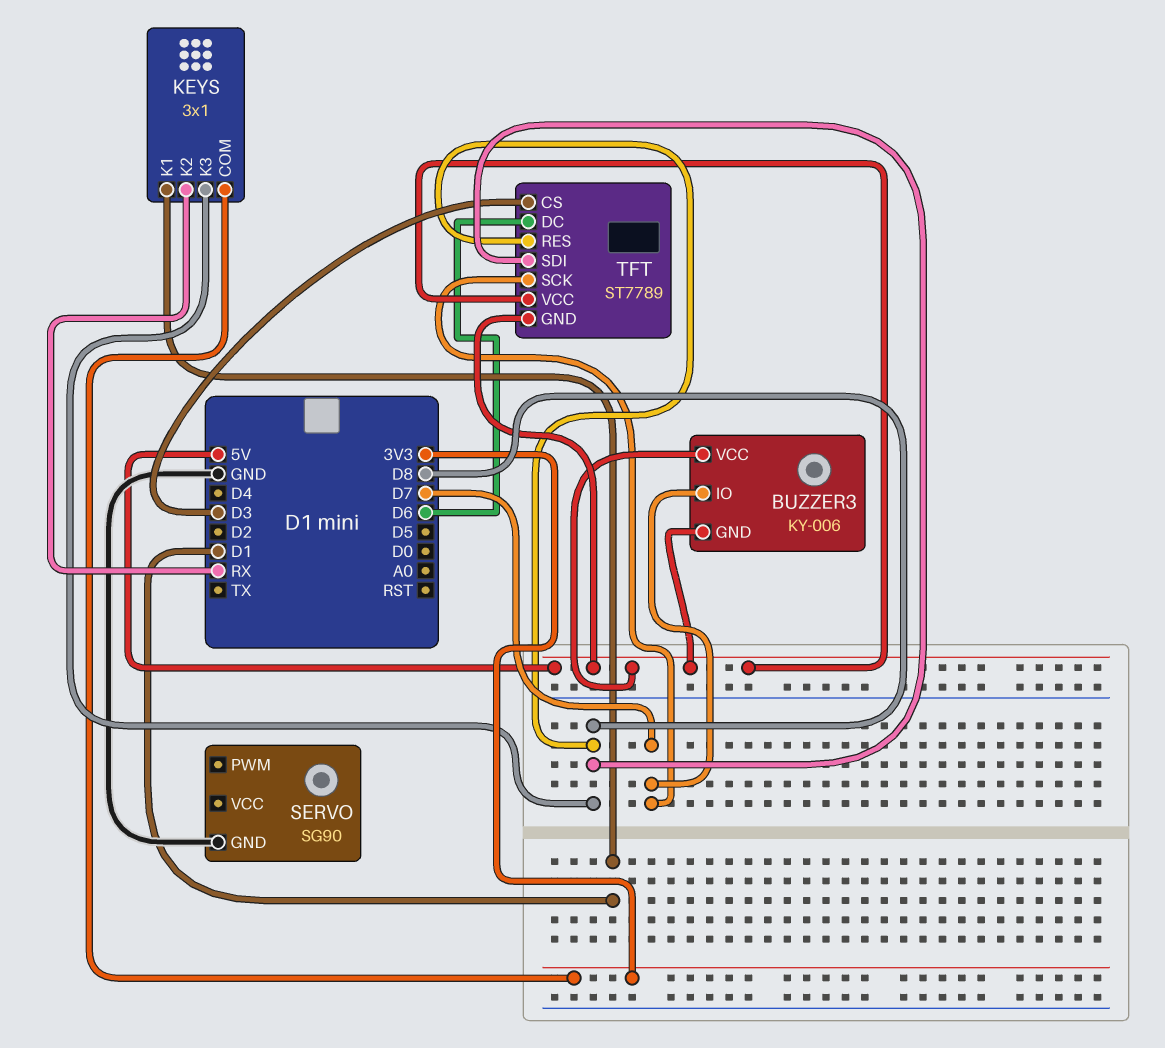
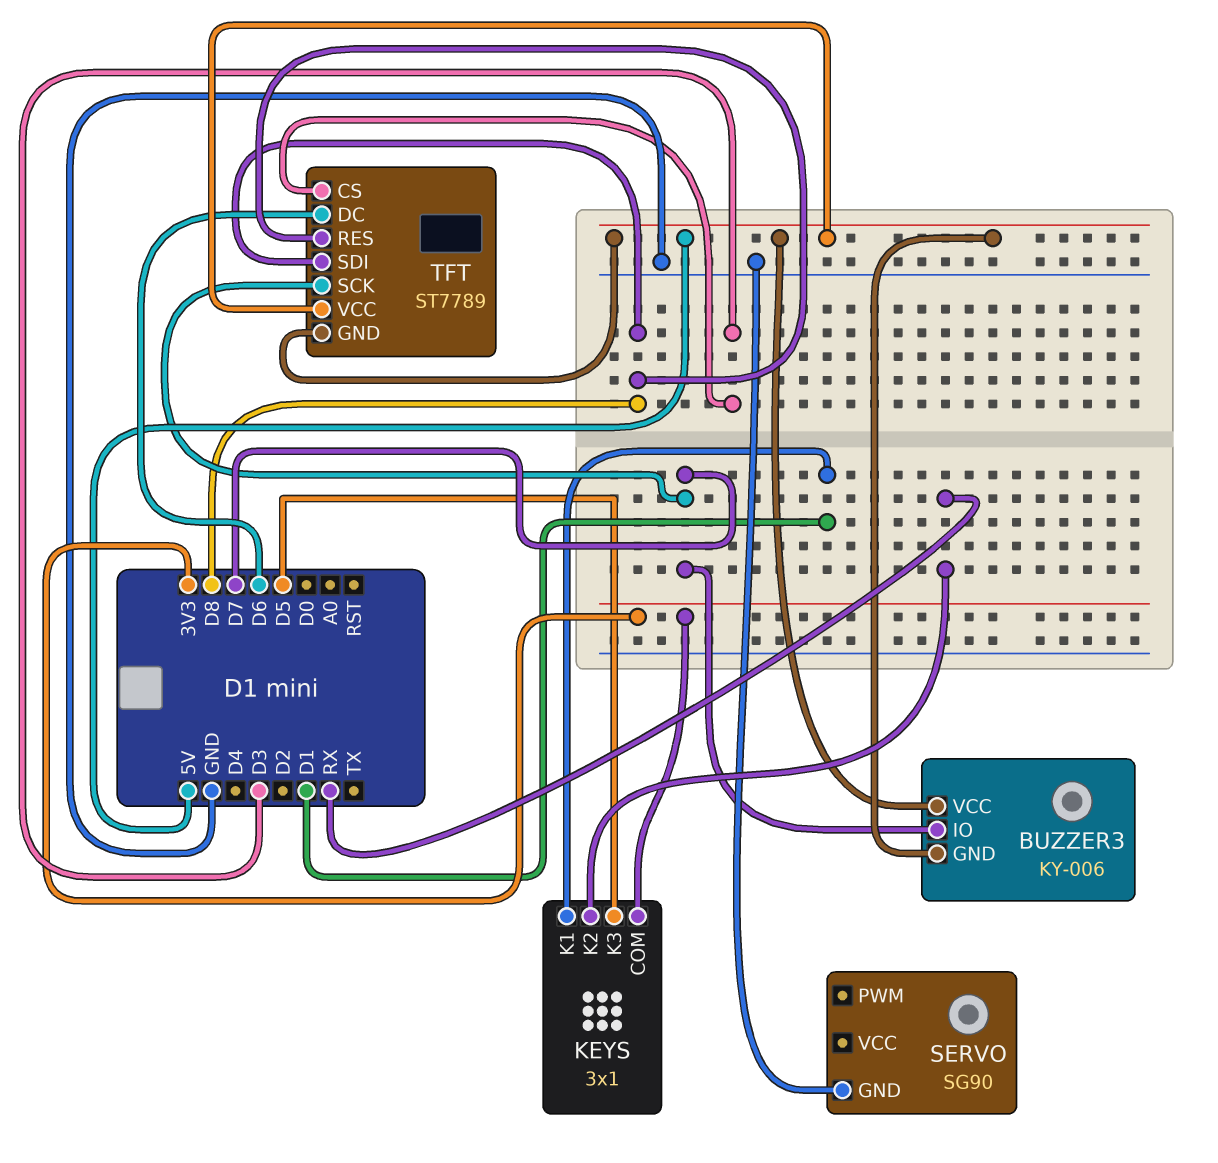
KEYS pin K3: D8 -> D5

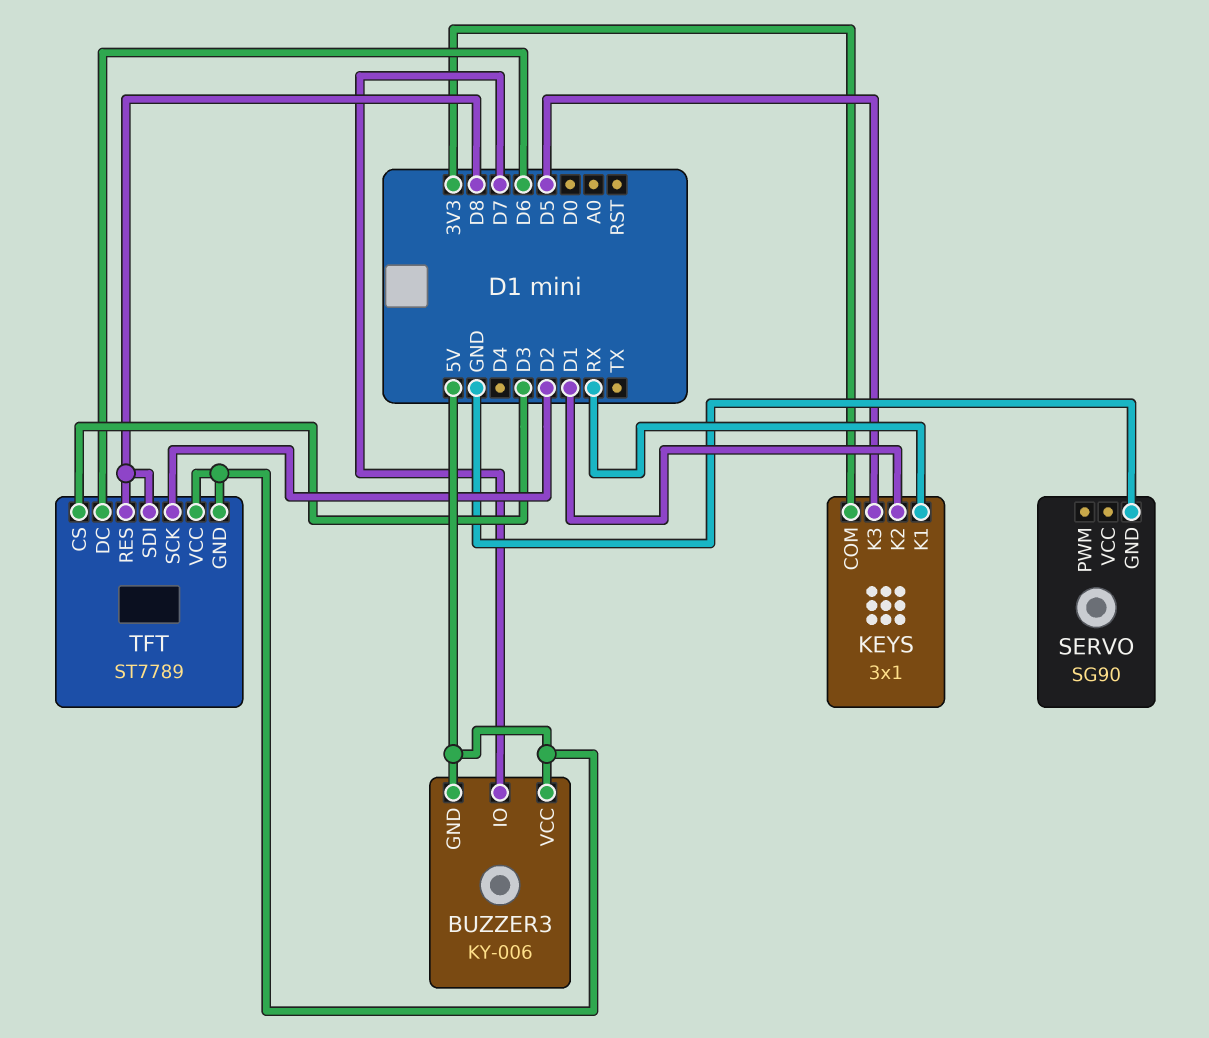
KEYS pin K1: D1 -> RX
KEYS pin K2: RX -> D1
TFT pin SCK: D7 -> D2

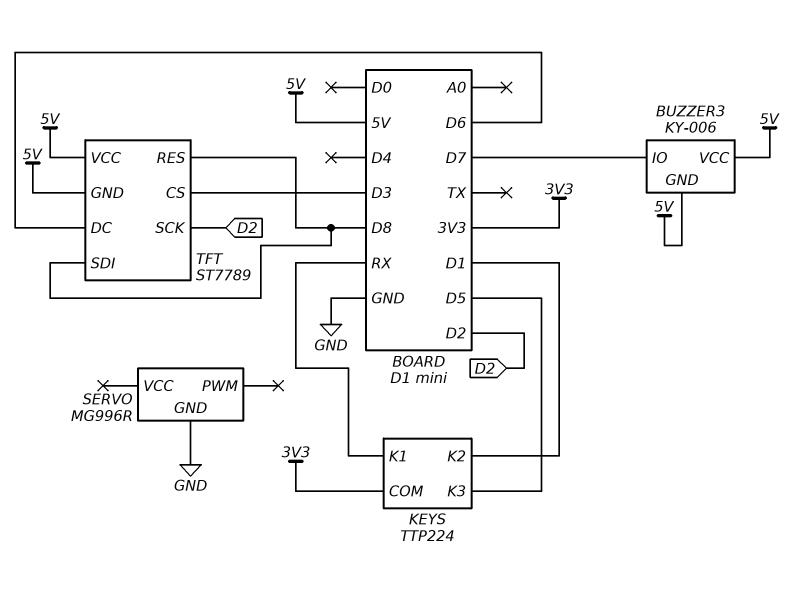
KEYS: 3x1 -> TTP224
SERVO: SG90 -> MG996R

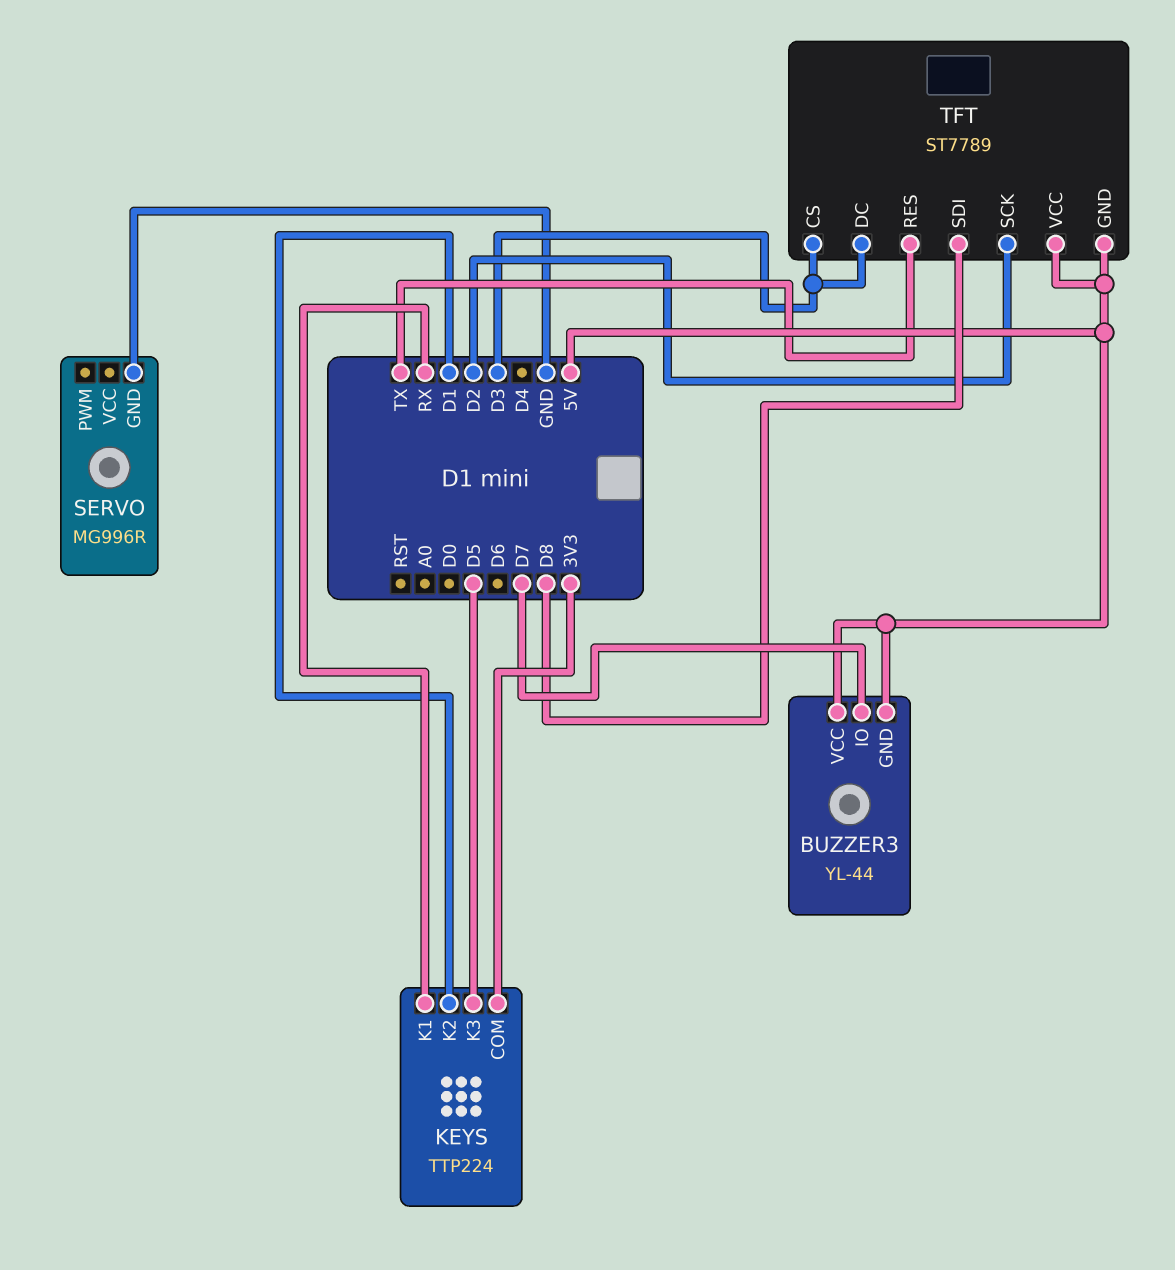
BUZZER3: KY-006 -> YL-44
TFT pin DC: D6 -> D3
TFT pin RES: D8 -> TX

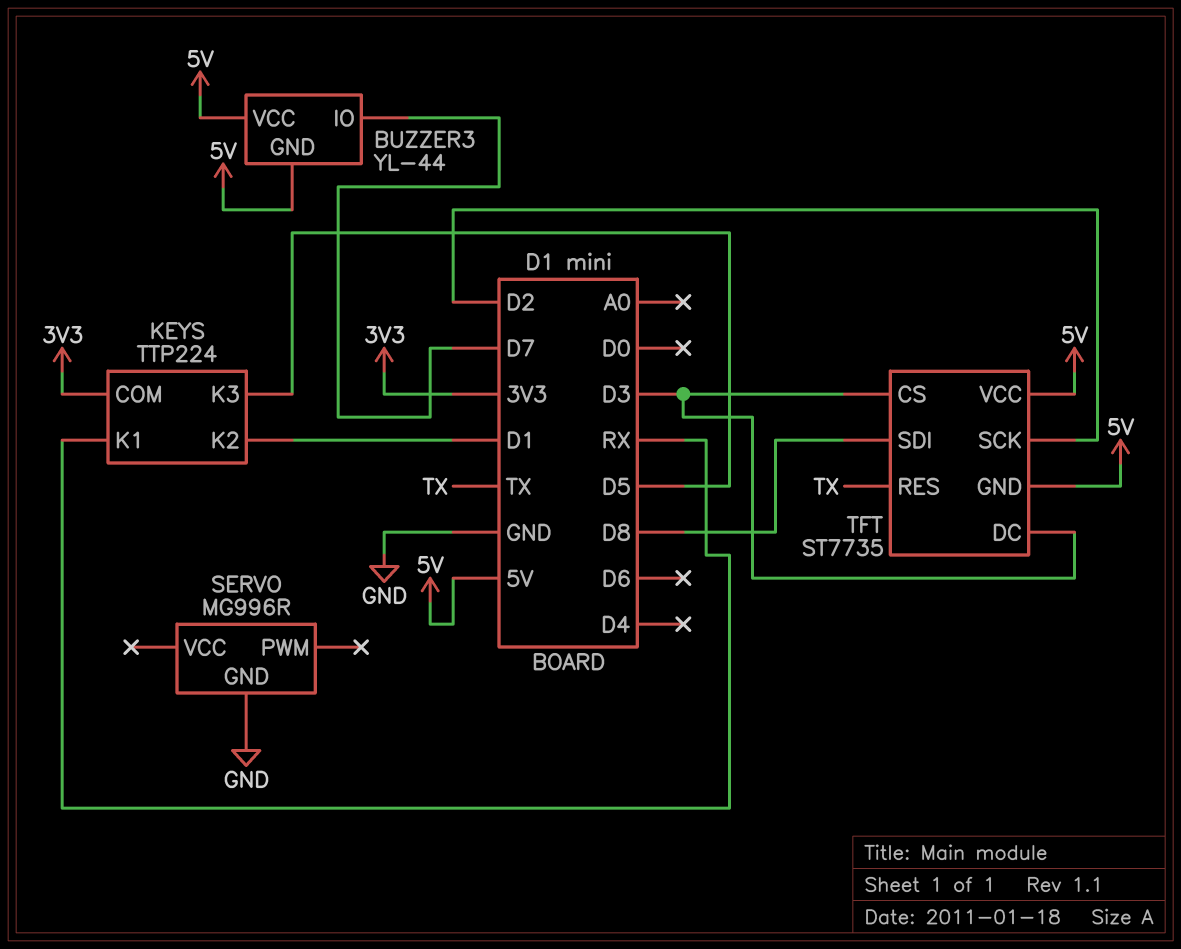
TFT: ST7789 -> ST7735

